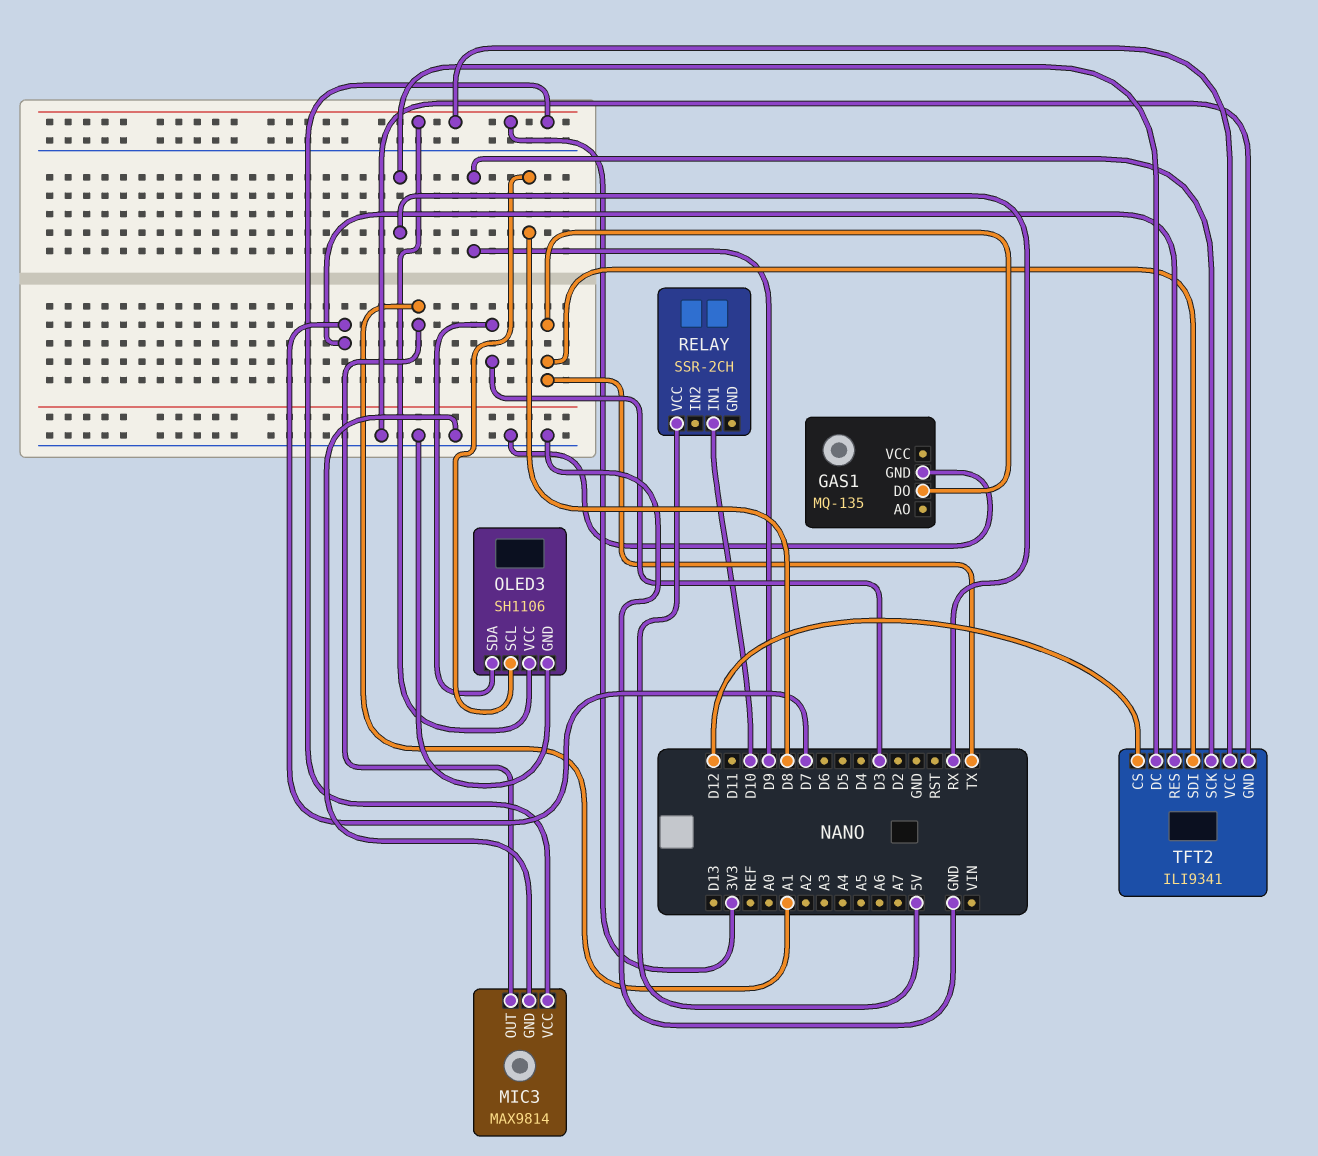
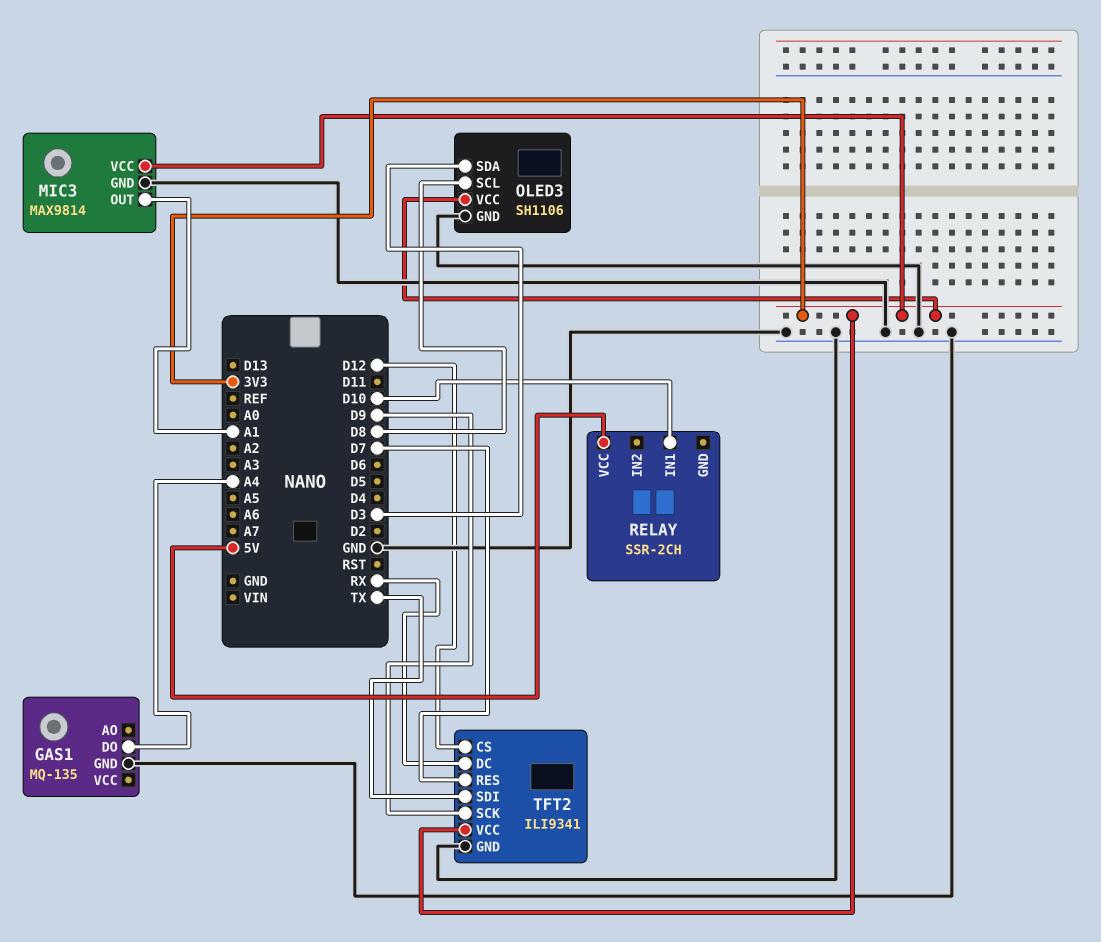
GAS1 pin DO: TX -> A4

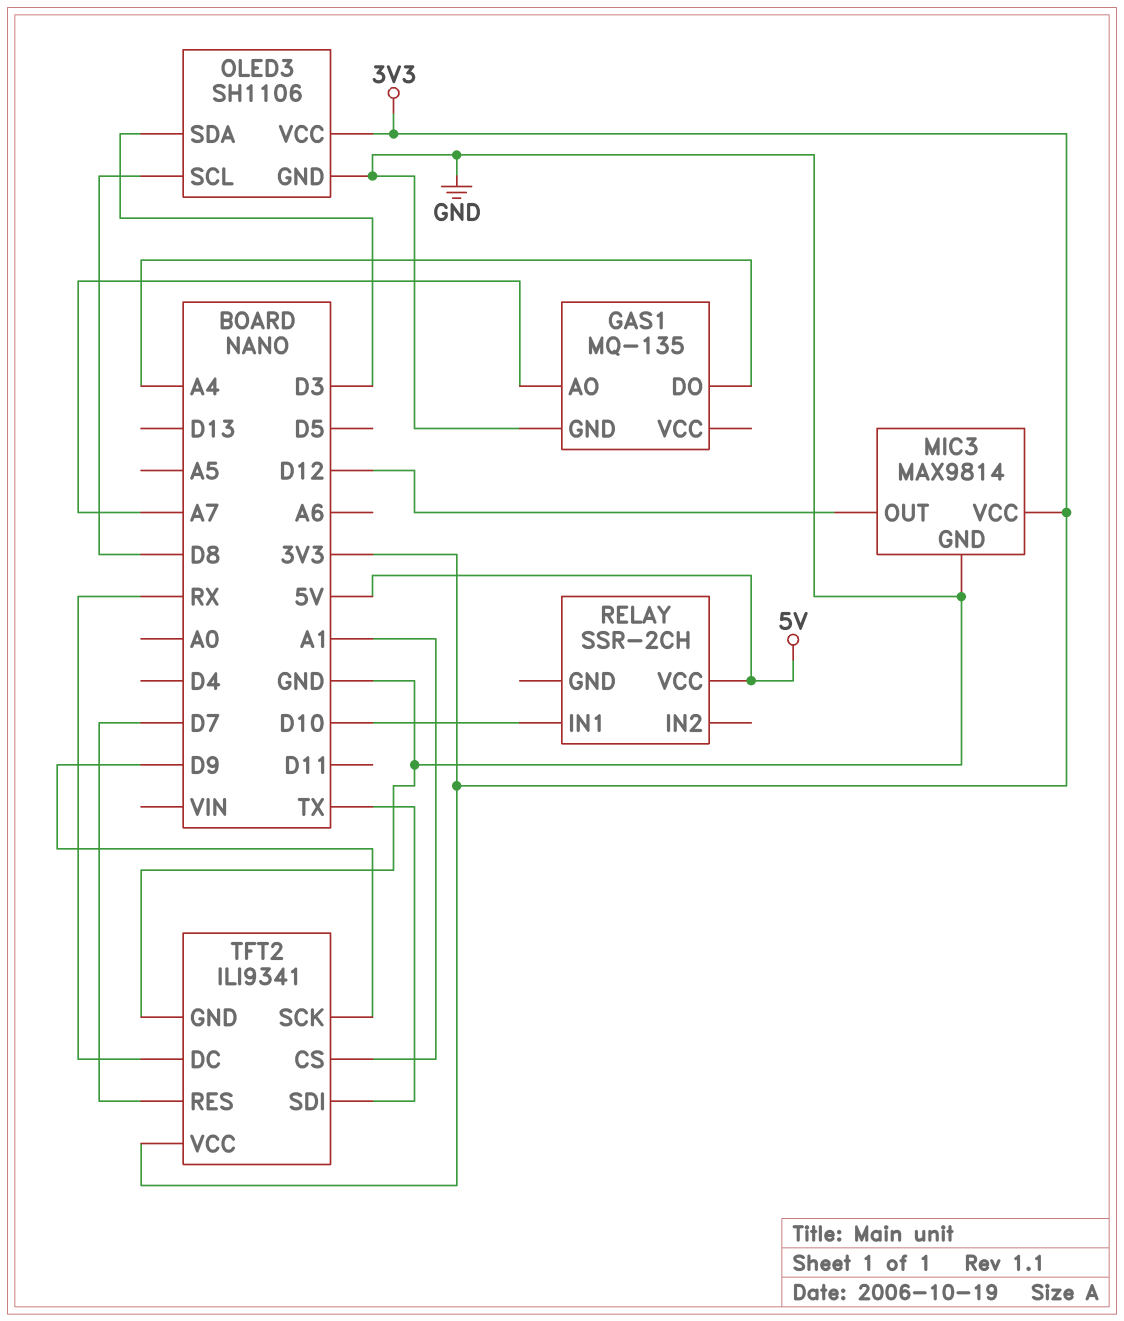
GAS1 pin AO: none -> A7
MIC3 pin OUT: A1 -> D12
TFT2 pin CS: D12 -> A1

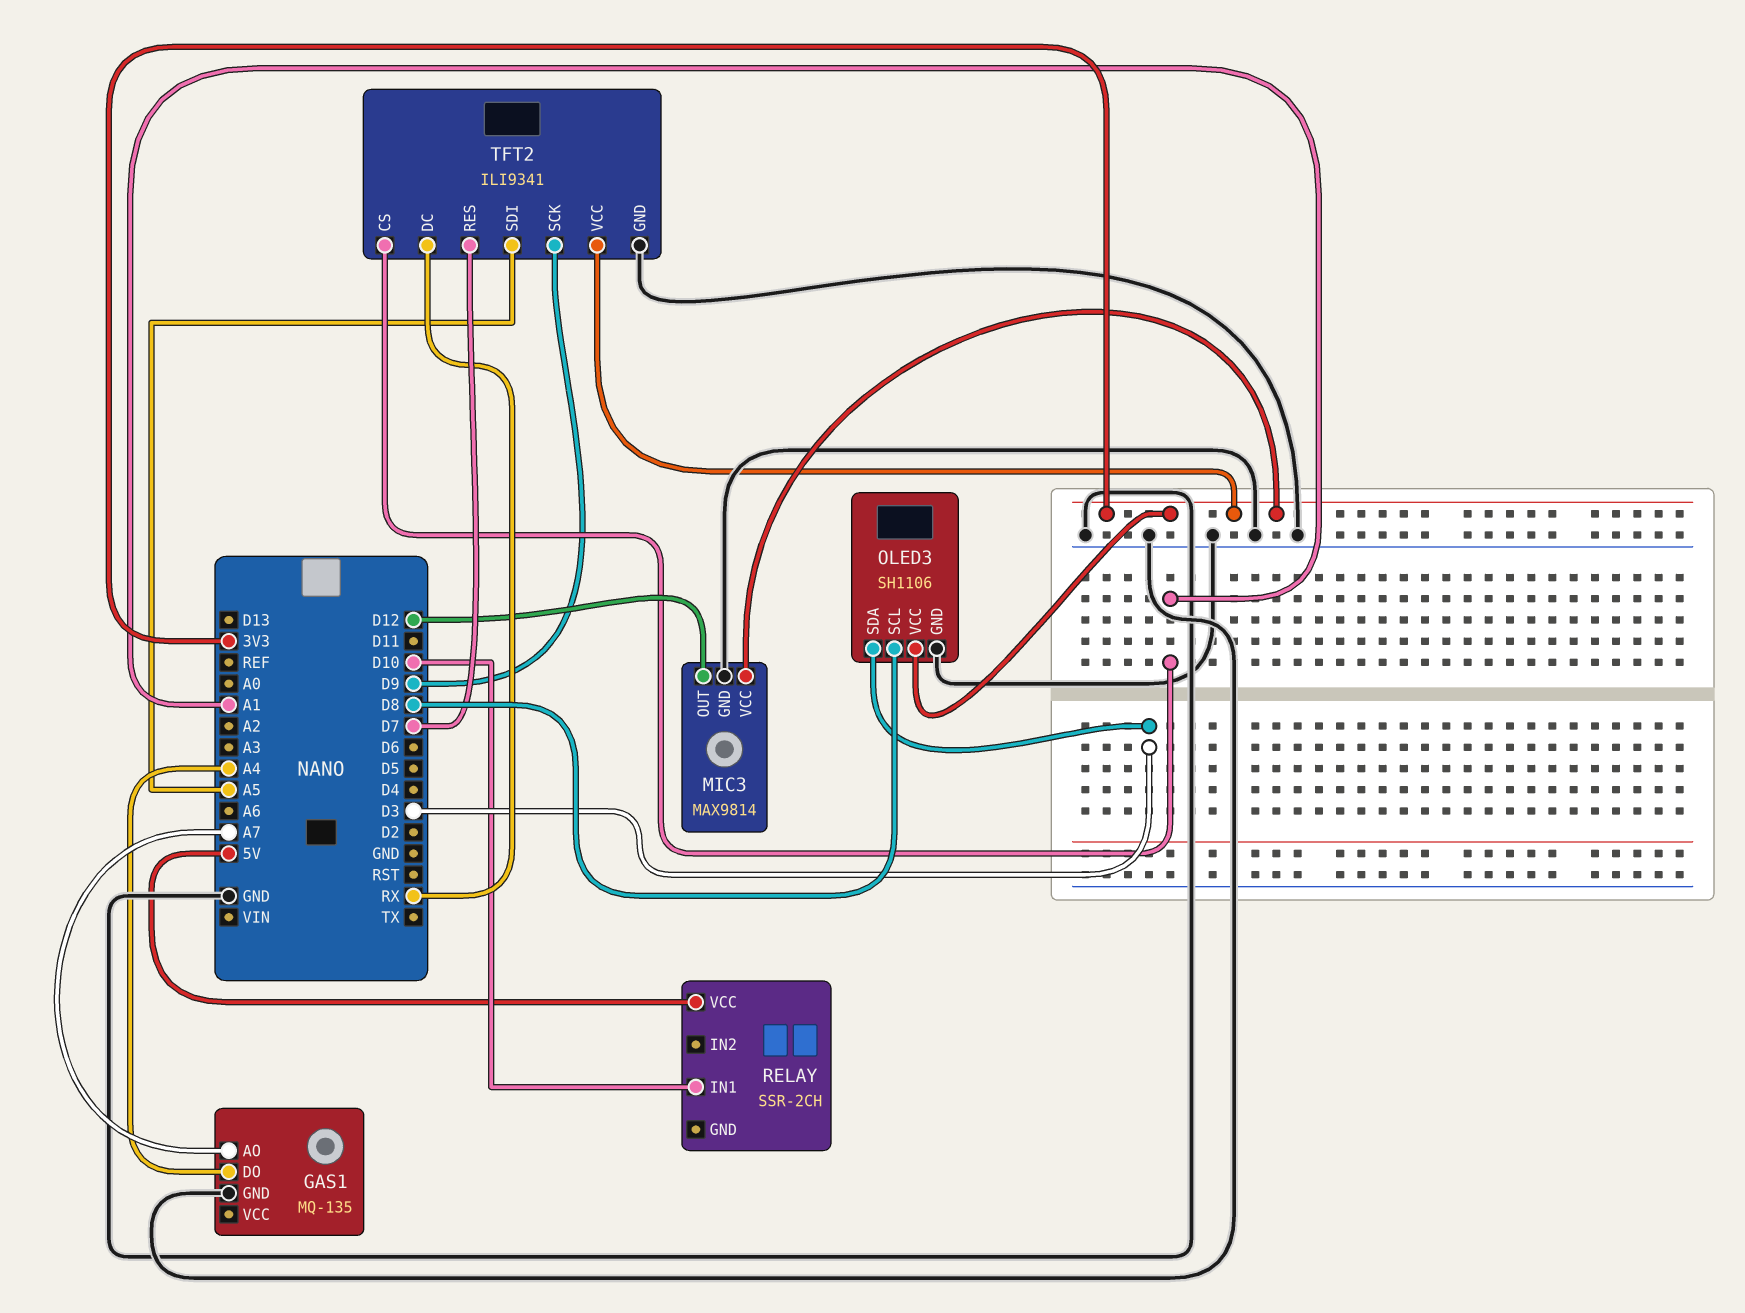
TFT2 pin SDI: TX -> A5

